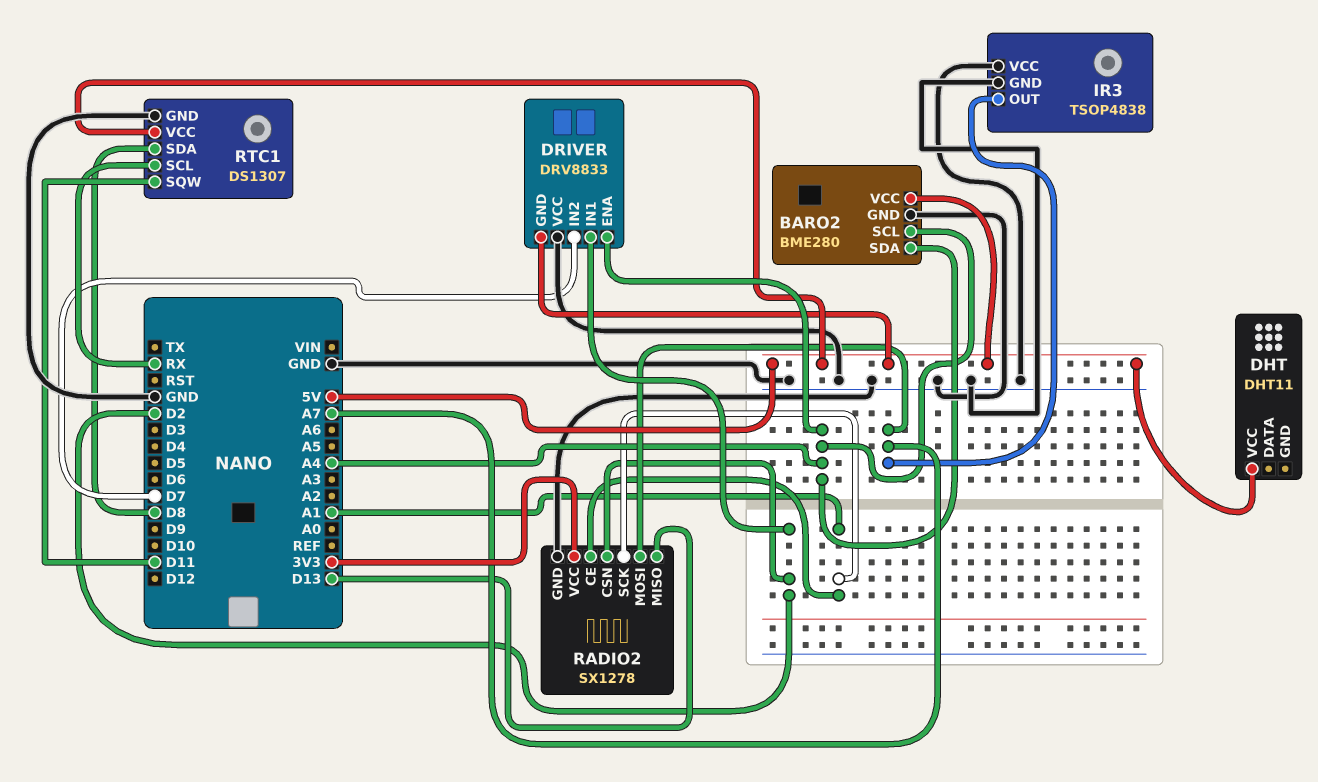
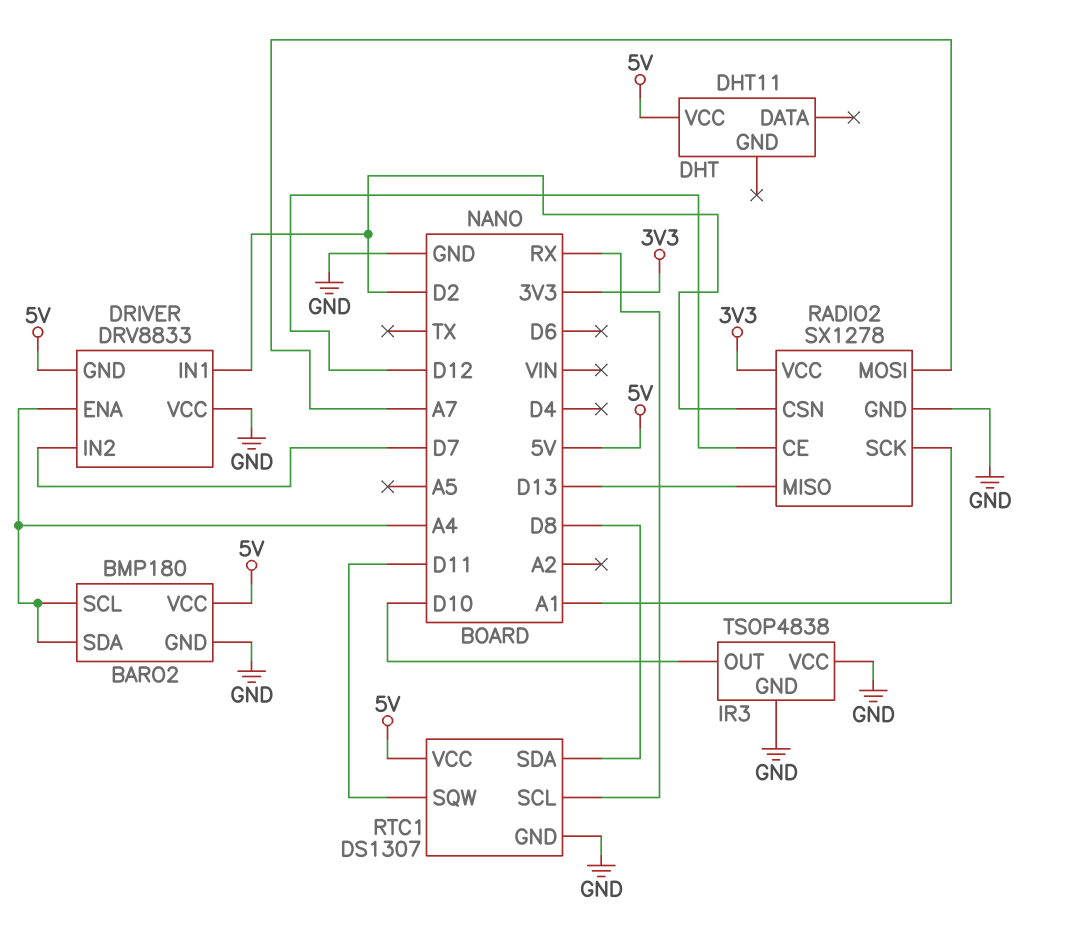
BARO2: BME280 -> BMP180
IR3 pin OUT: A7 -> D10
RADIO2 pin CE: A1 -> D12

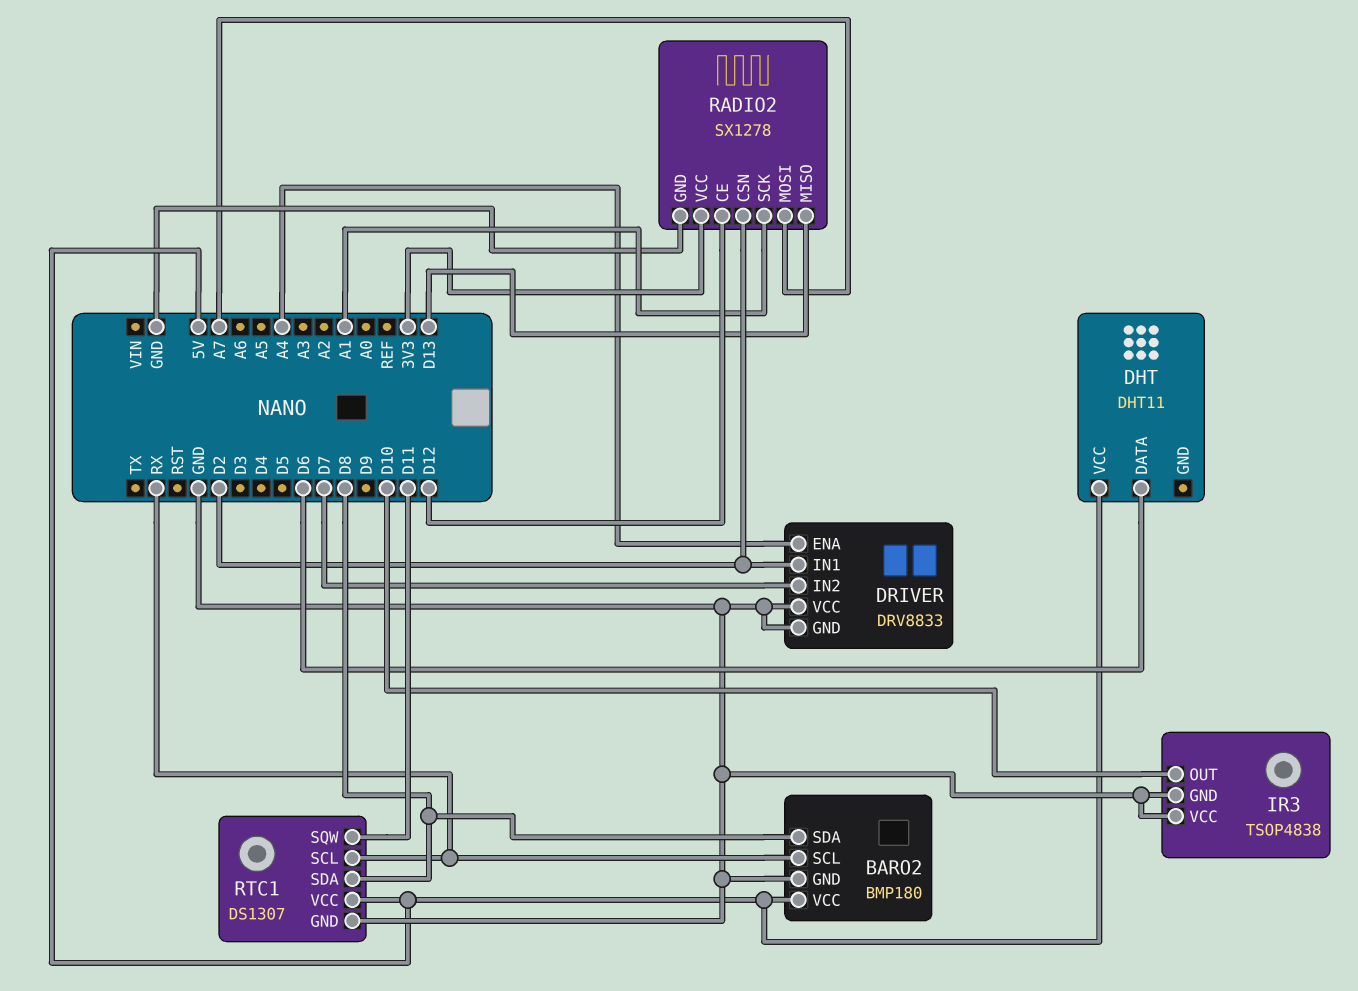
BARO2 pin SCL: A4 -> RX
BARO2 pin SDA: A4 -> D8
DHT pin DATA: none -> D6
DRIVER pin GND: 5V -> GND

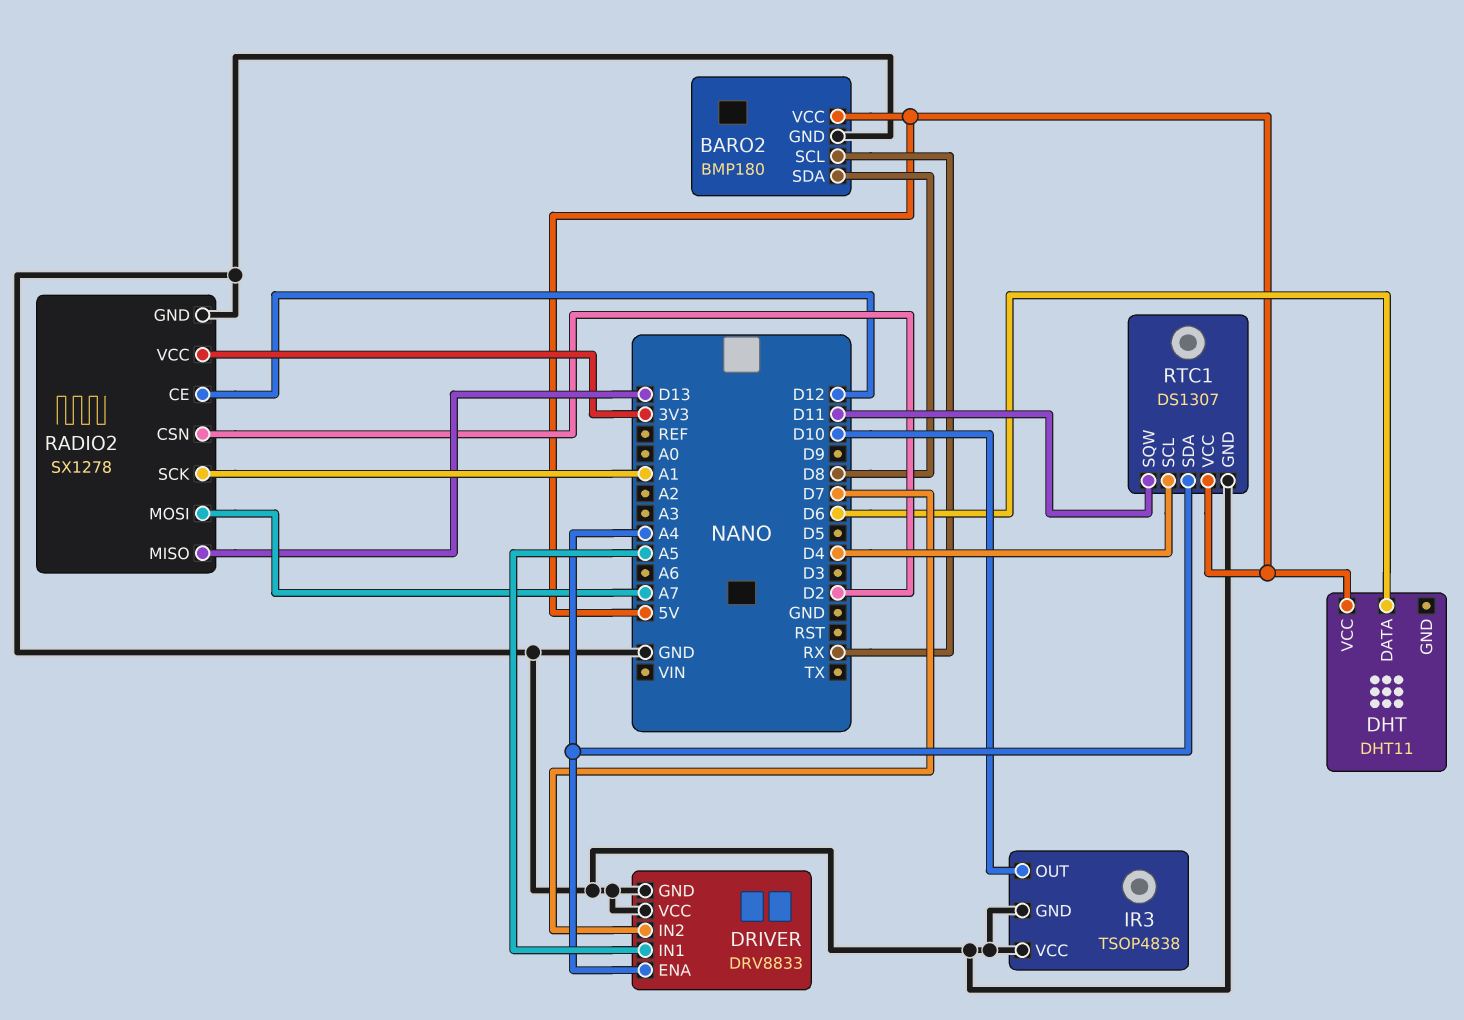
DRIVER pin IN1: D2 -> A5
RTC1 pin SCL: RX -> D4
RTC1 pin SDA: D8 -> A4

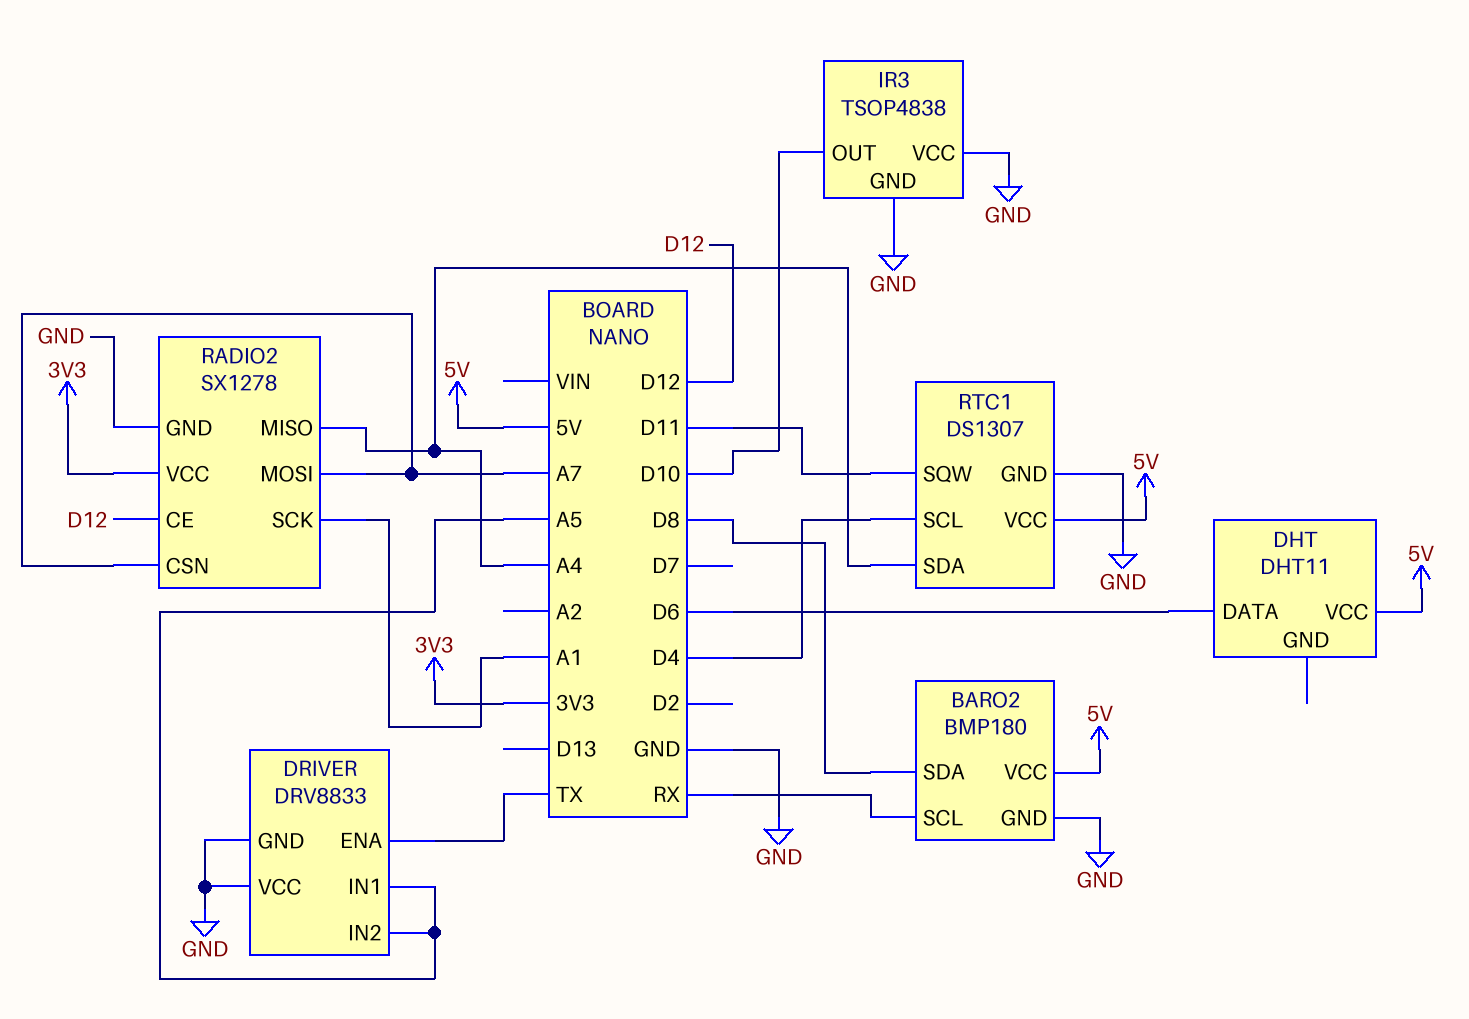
DRIVER pin ENA: A4 -> TX
DRIVER pin IN2: D7 -> A5
RADIO2 pin CSN: D2 -> A7
RADIO2 pin MISO: D13 -> A4

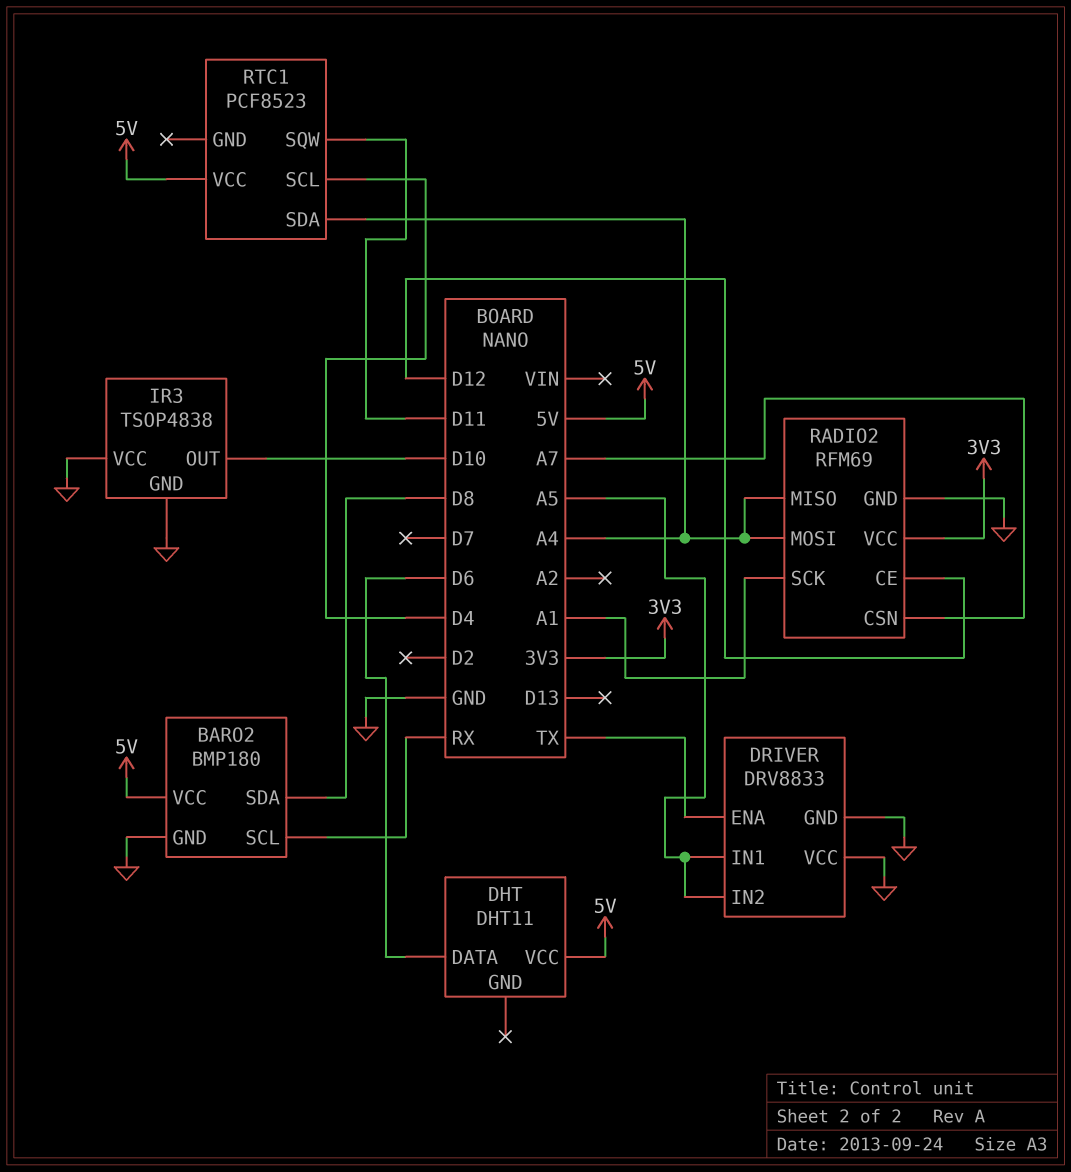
RADIO2: SX1278 -> RFM69
RADIO2 pin MOSI: A7 -> A4
RTC1: DS1307 -> PCF8523
RTC1 pin GND: GND -> none

